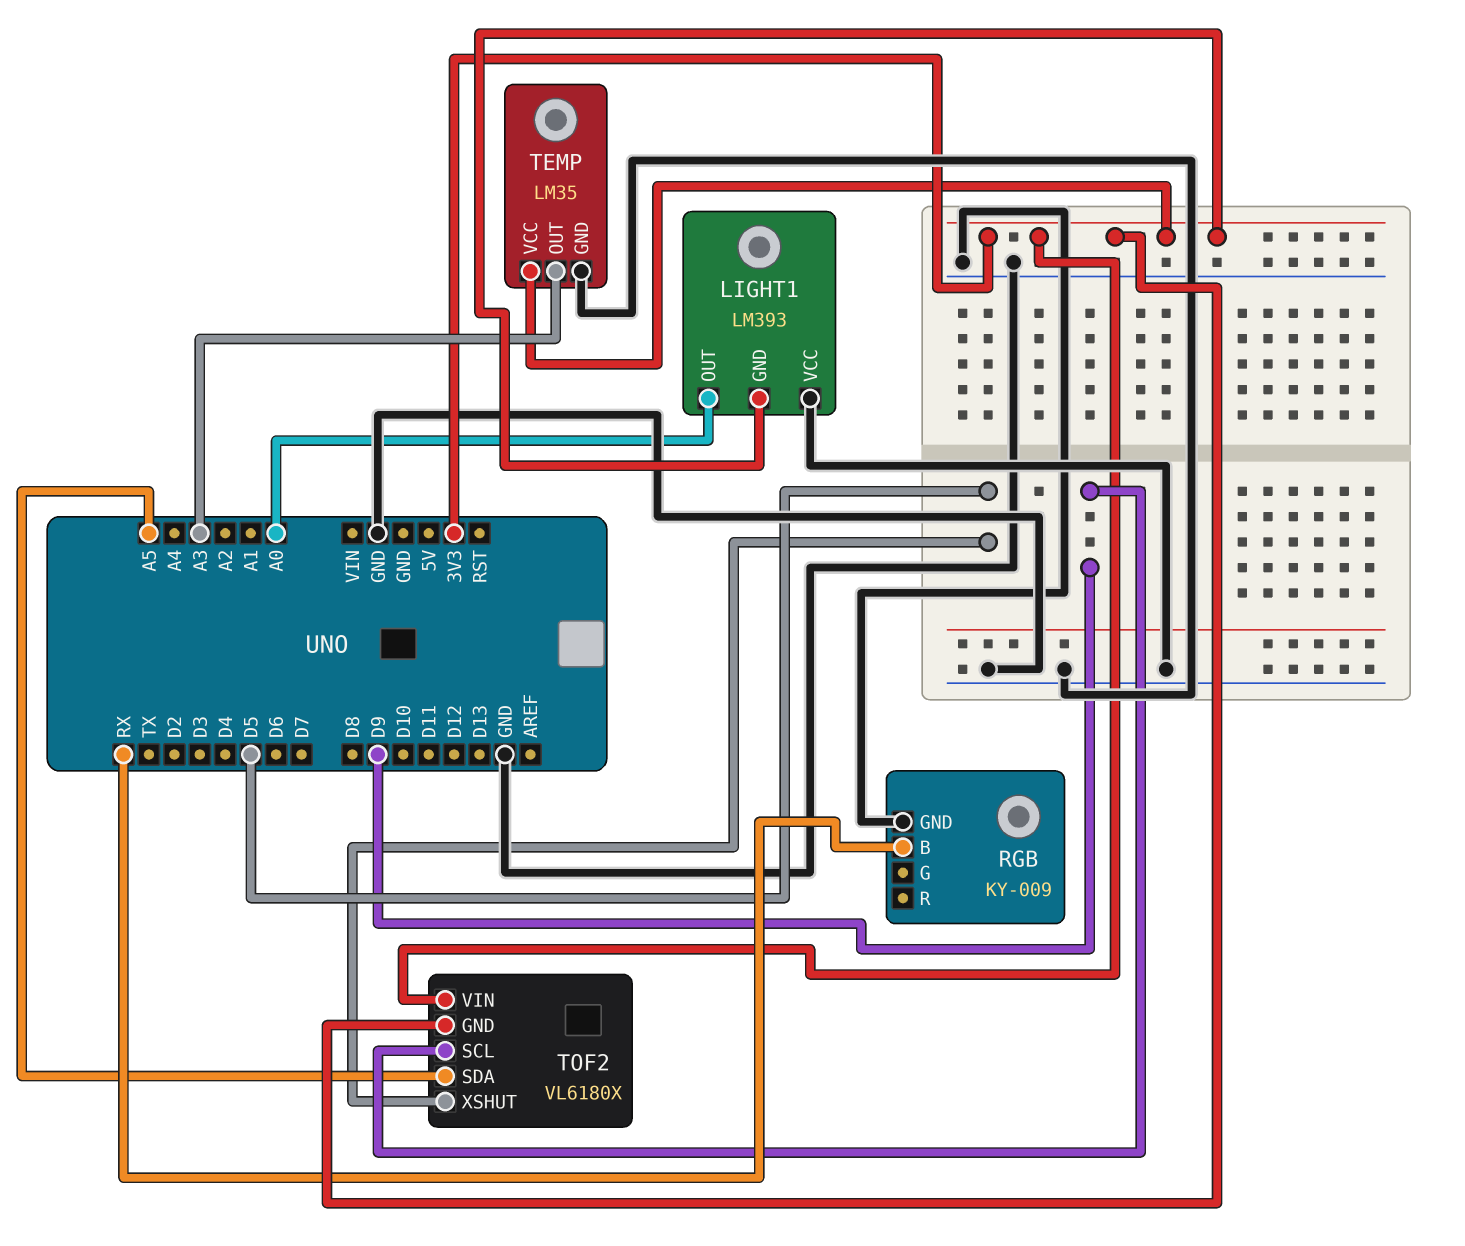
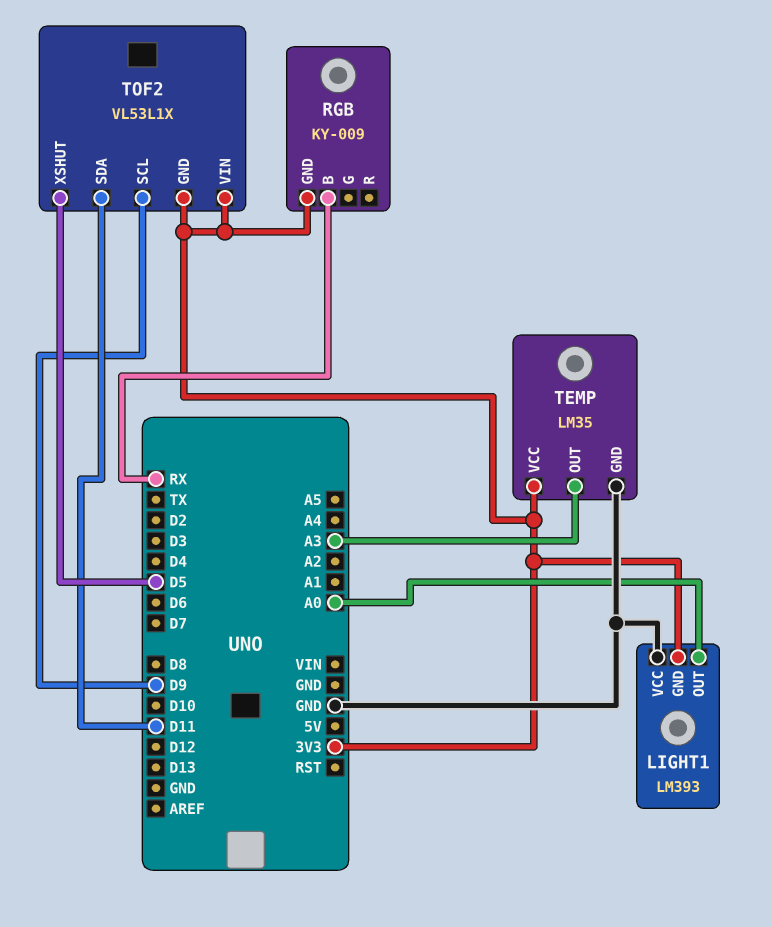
RGB pin GND: GND -> 3V3
TOF2: VL6180X -> VL53L1X
TOF2 pin SDA: A5 -> D11

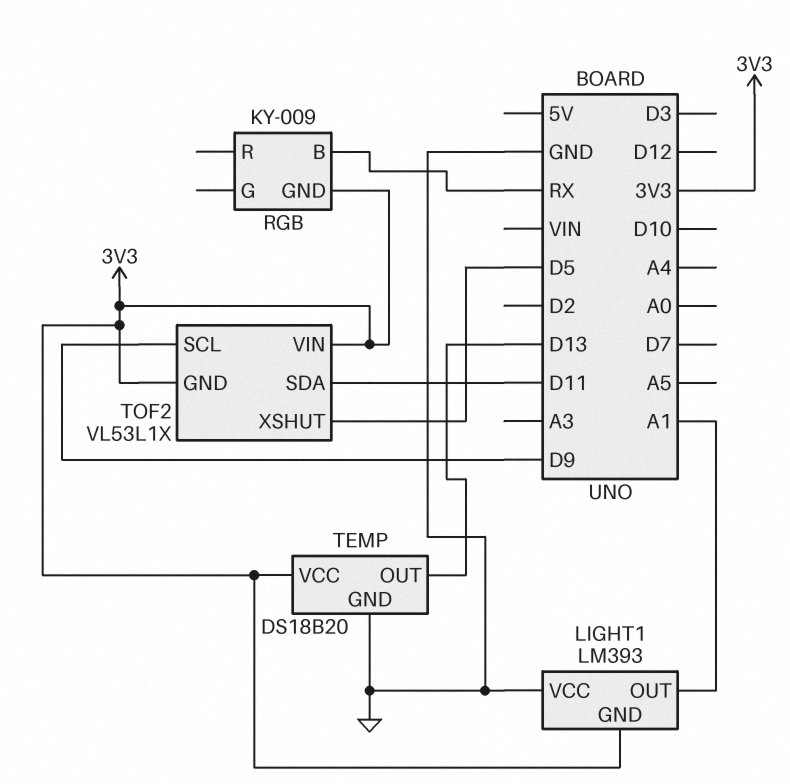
LIGHT1 pin OUT: A0 -> A1
TEMP: LM35 -> DS18B20
TEMP pin OUT: A3 -> D13

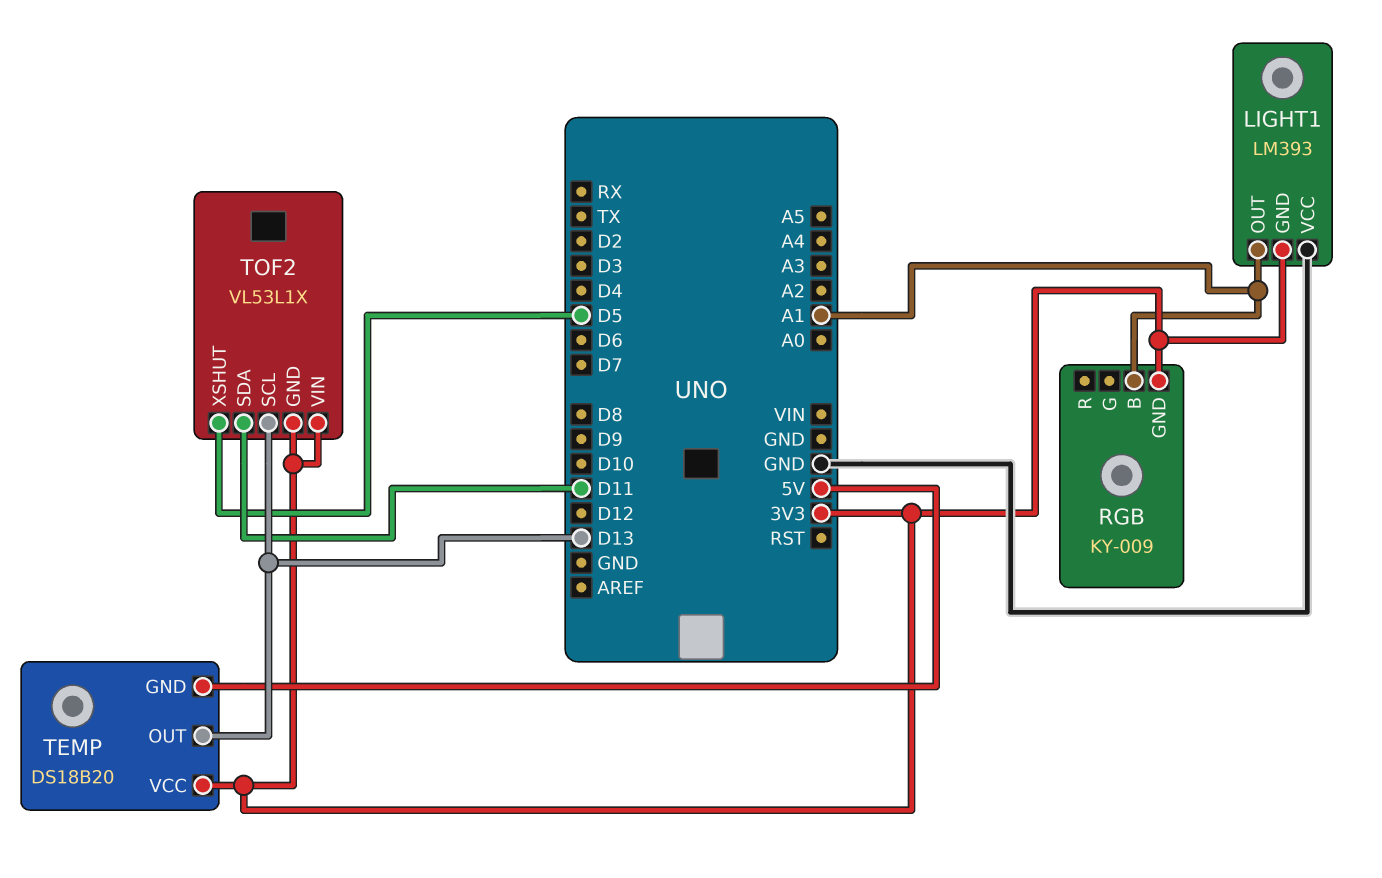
RGB pin B: RX -> A1
TEMP pin GND: GND -> 5V
TOF2 pin SCL: D9 -> D13

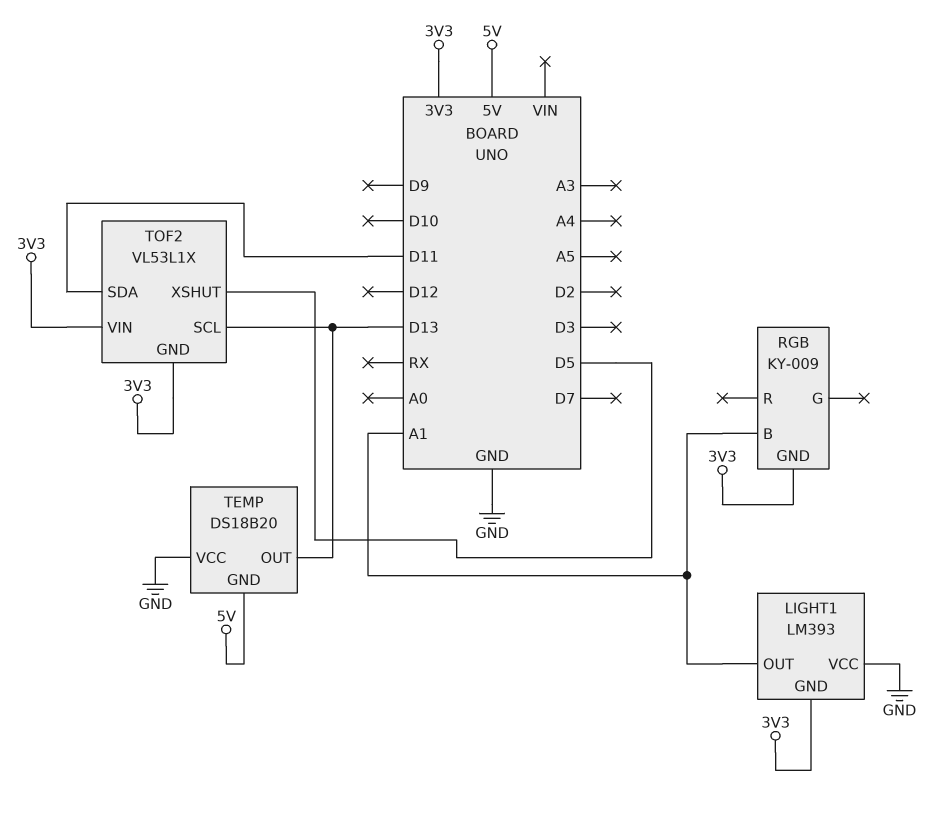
TEMP pin VCC: 3V3 -> GND

